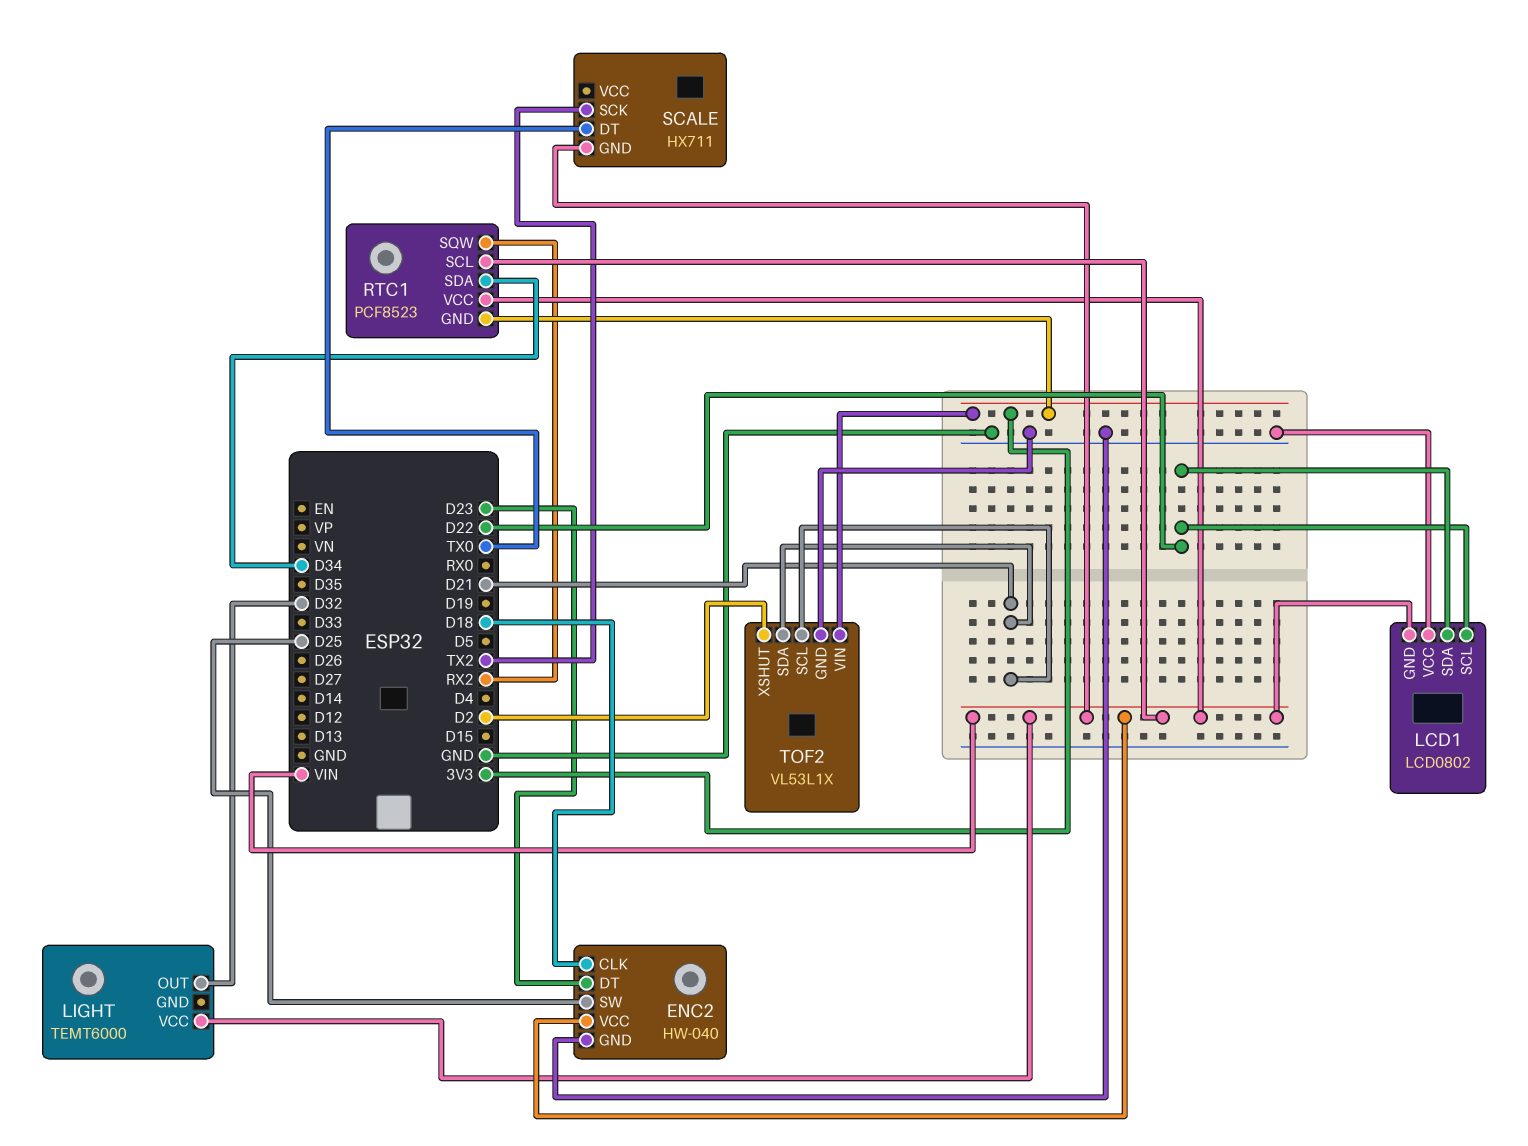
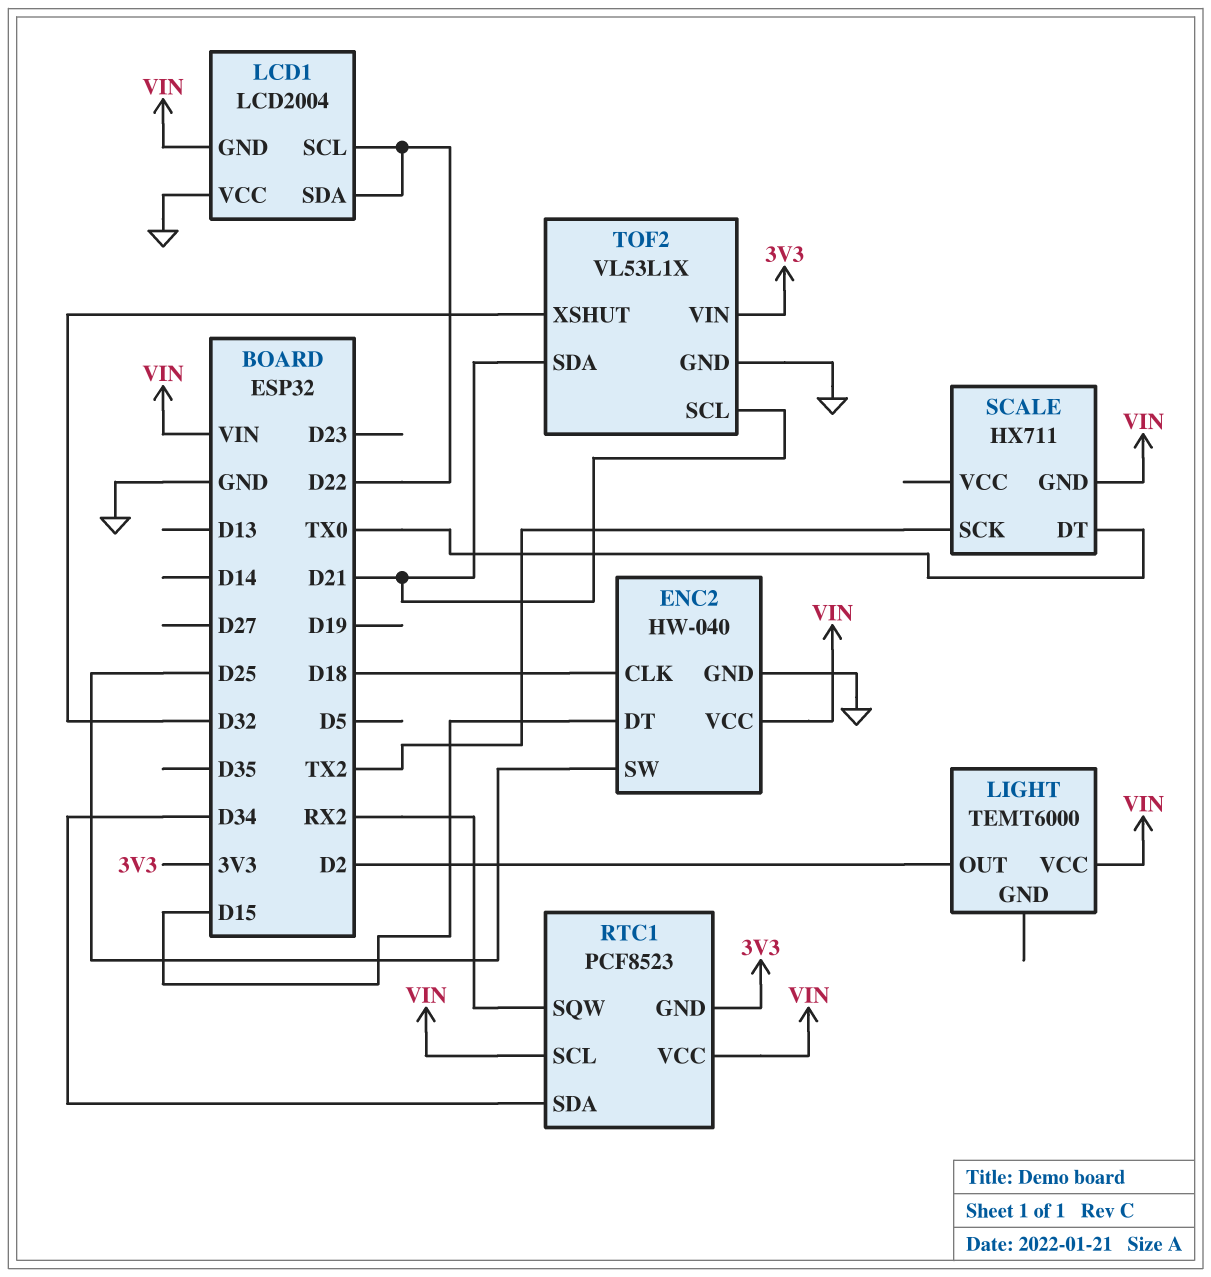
ENC2 pin DT: D23 -> D15
LCD1: LCD0802 -> LCD2004
LIGHT pin OUT: D32 -> D2
TOF2 pin XSHUT: D2 -> D32

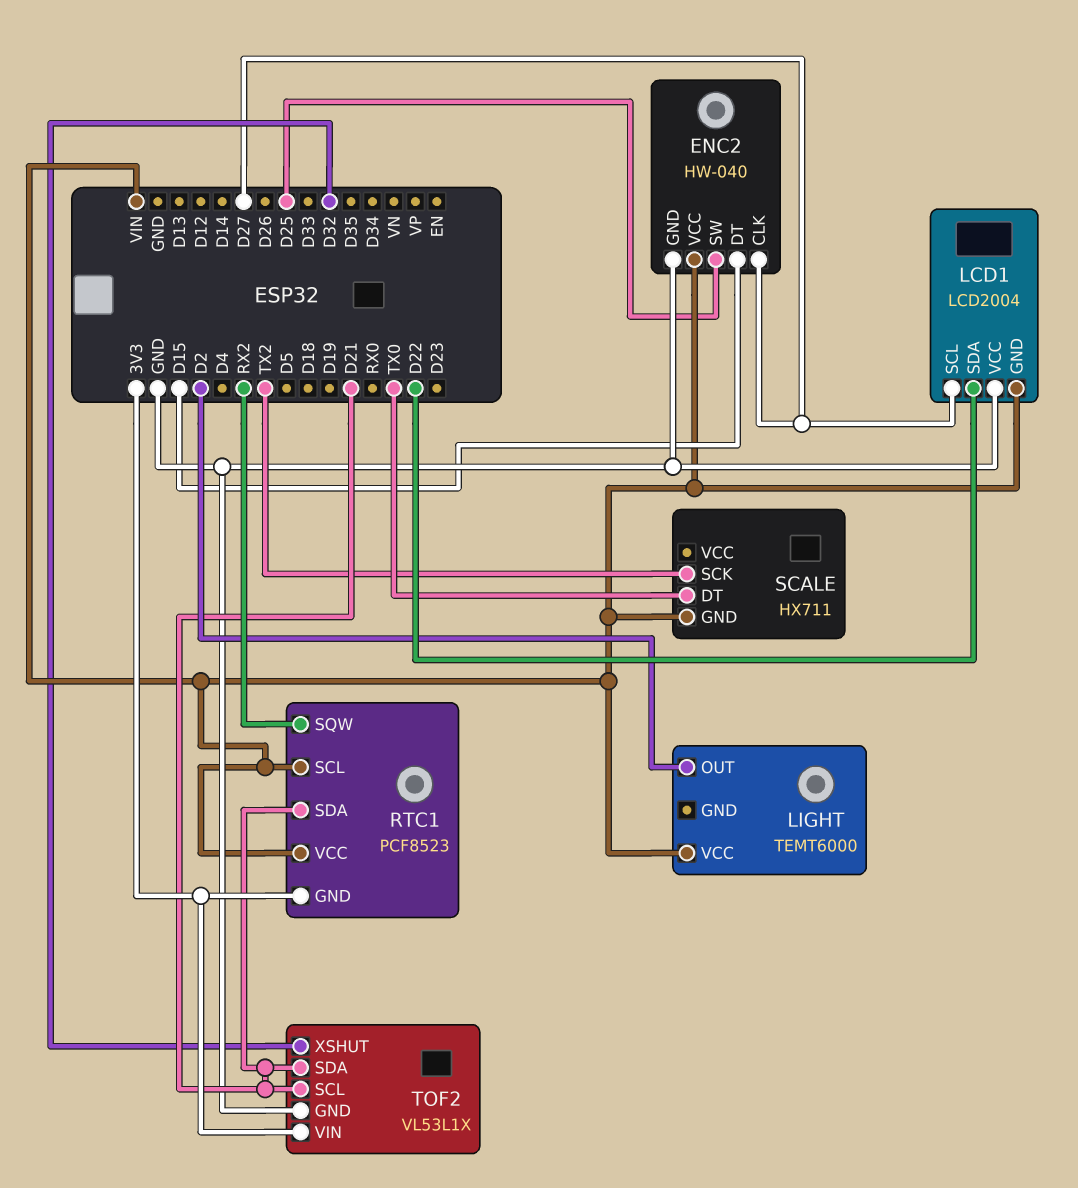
ENC2 pin CLK: D18 -> D27
LCD1 pin SCL: D22 -> D27
RTC1 pin SDA: D34 -> D21

